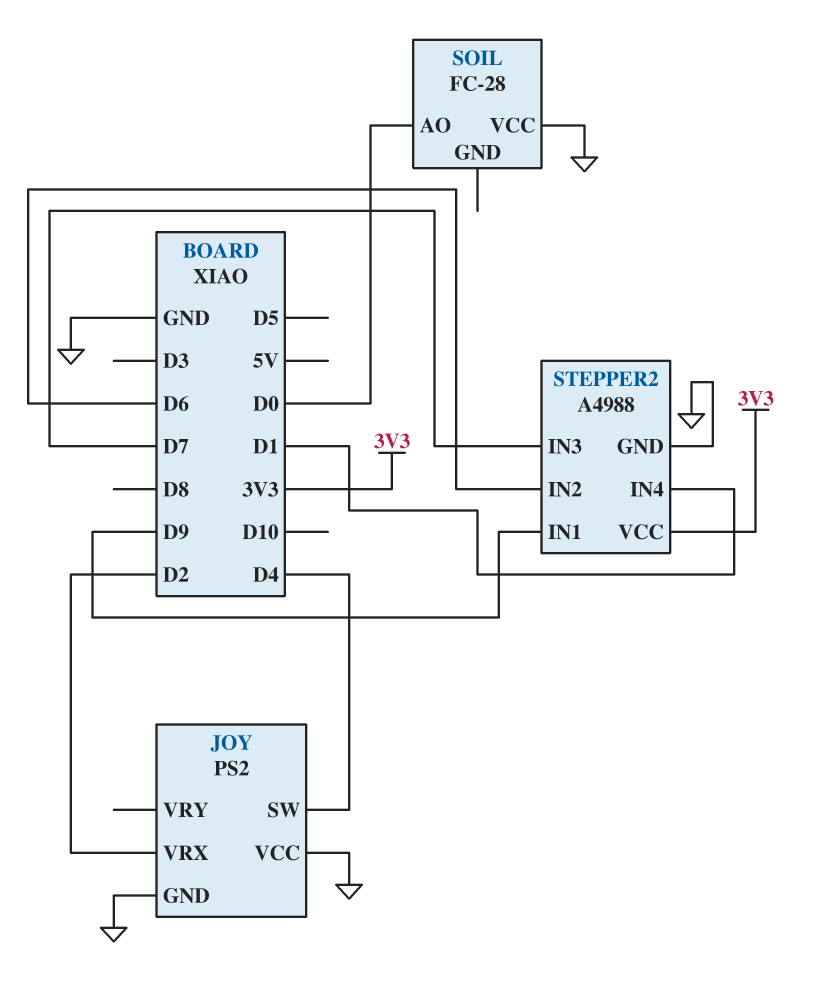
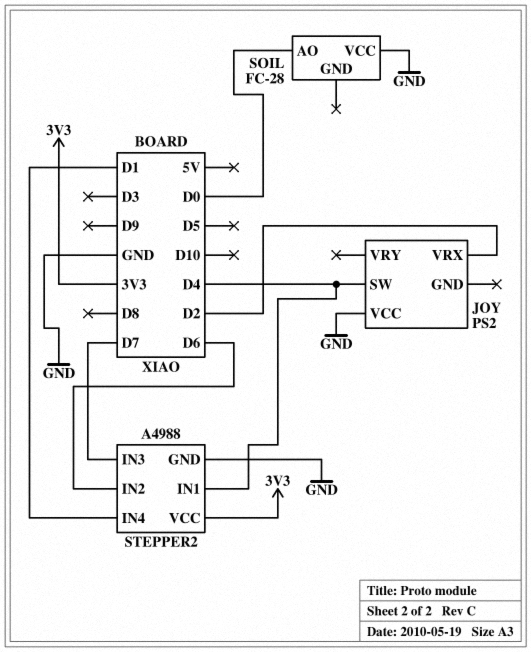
JOY pin GND: GND -> none
STEPPER2 pin IN1: D9 -> D4

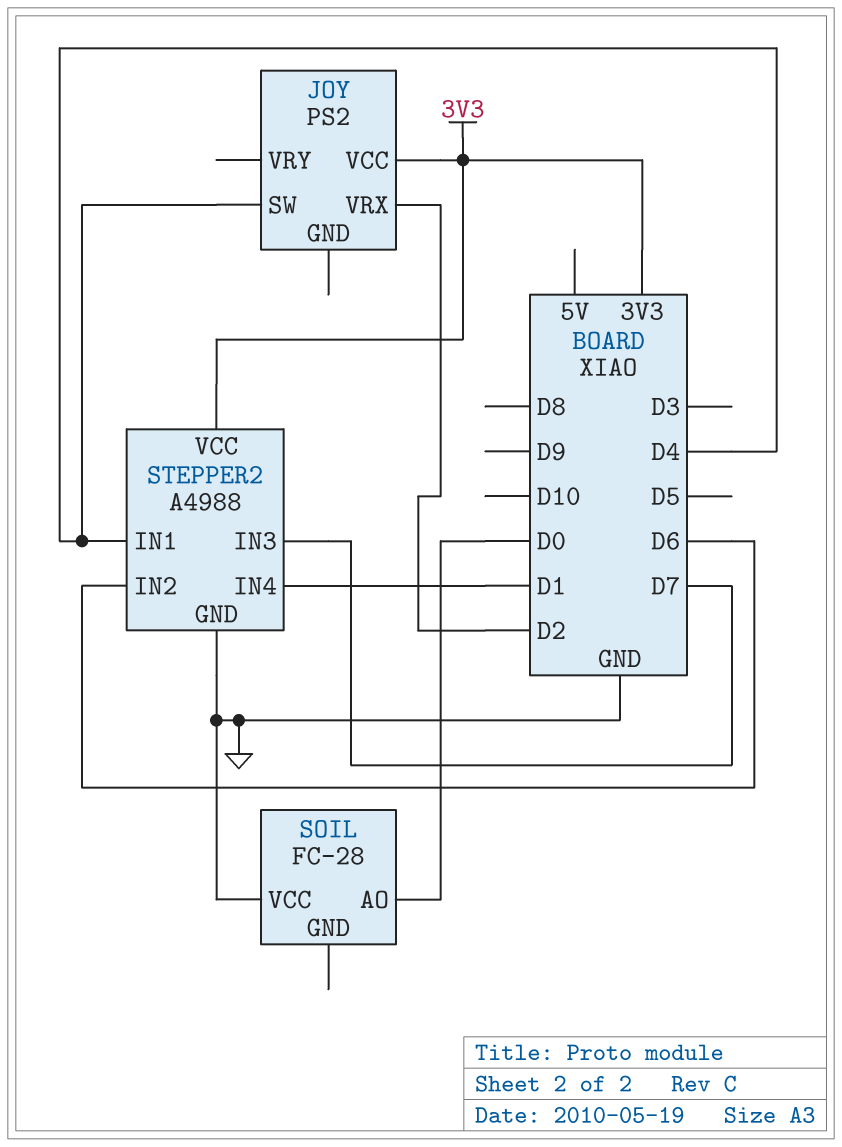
JOY pin VCC: GND -> 3V3

